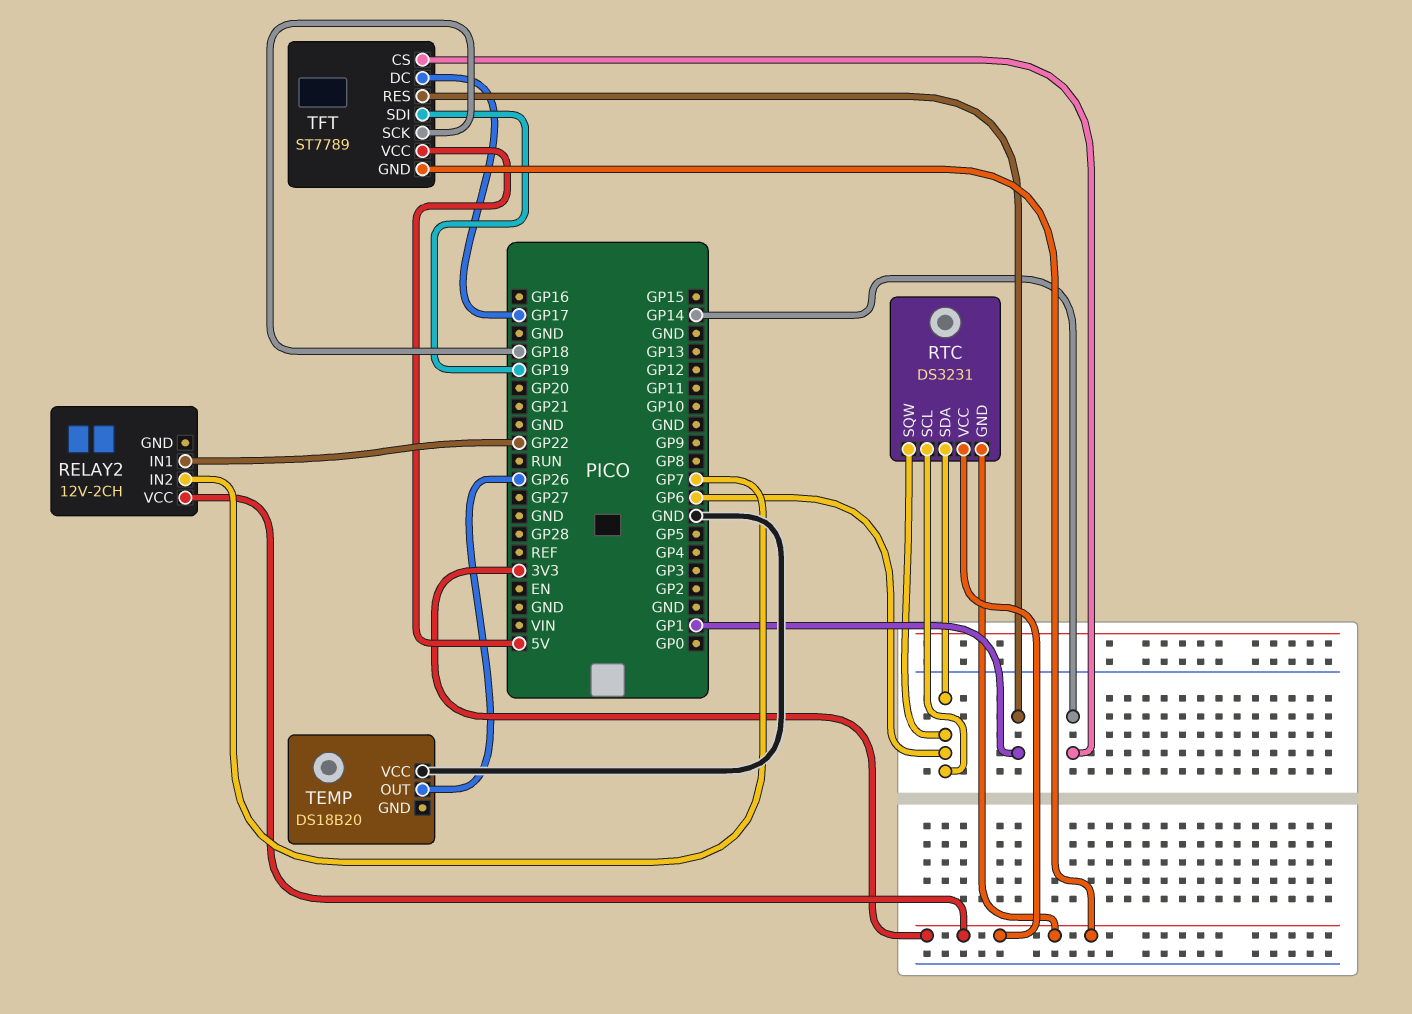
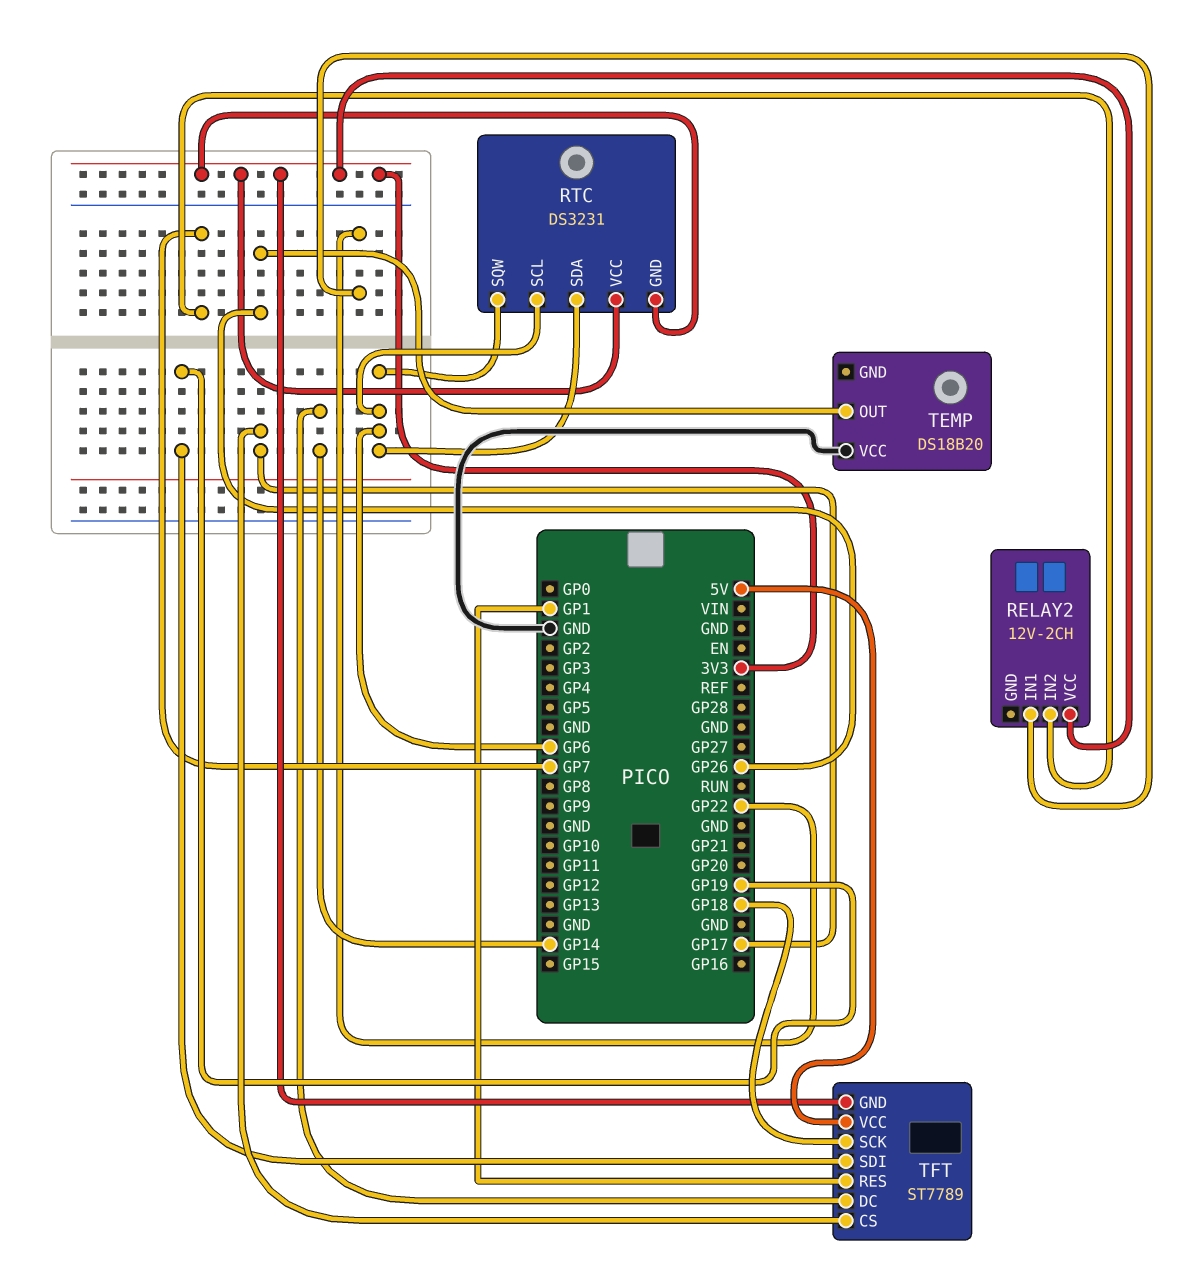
TFT pin CS: GP14 -> GP17
TFT pin DC: GP17 -> GP14

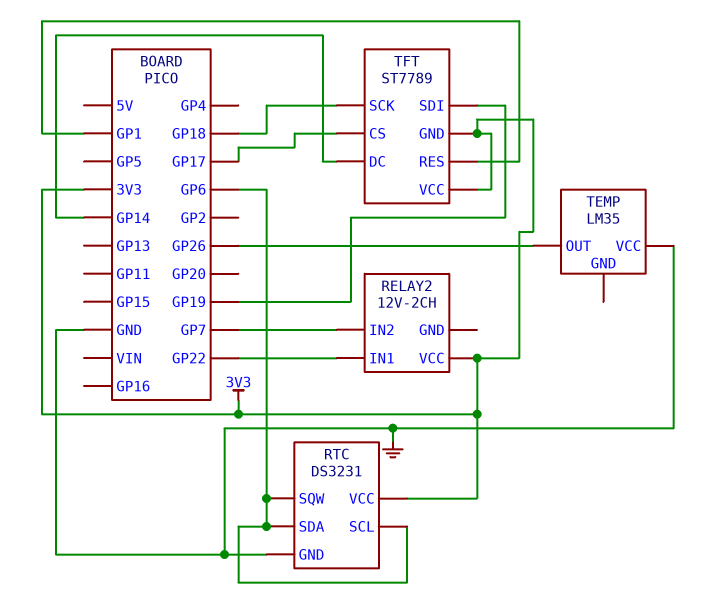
RTC pin GND: 3V3 -> GND
TEMP: DS18B20 -> LM35
TFT pin VCC: 5V -> 3V3

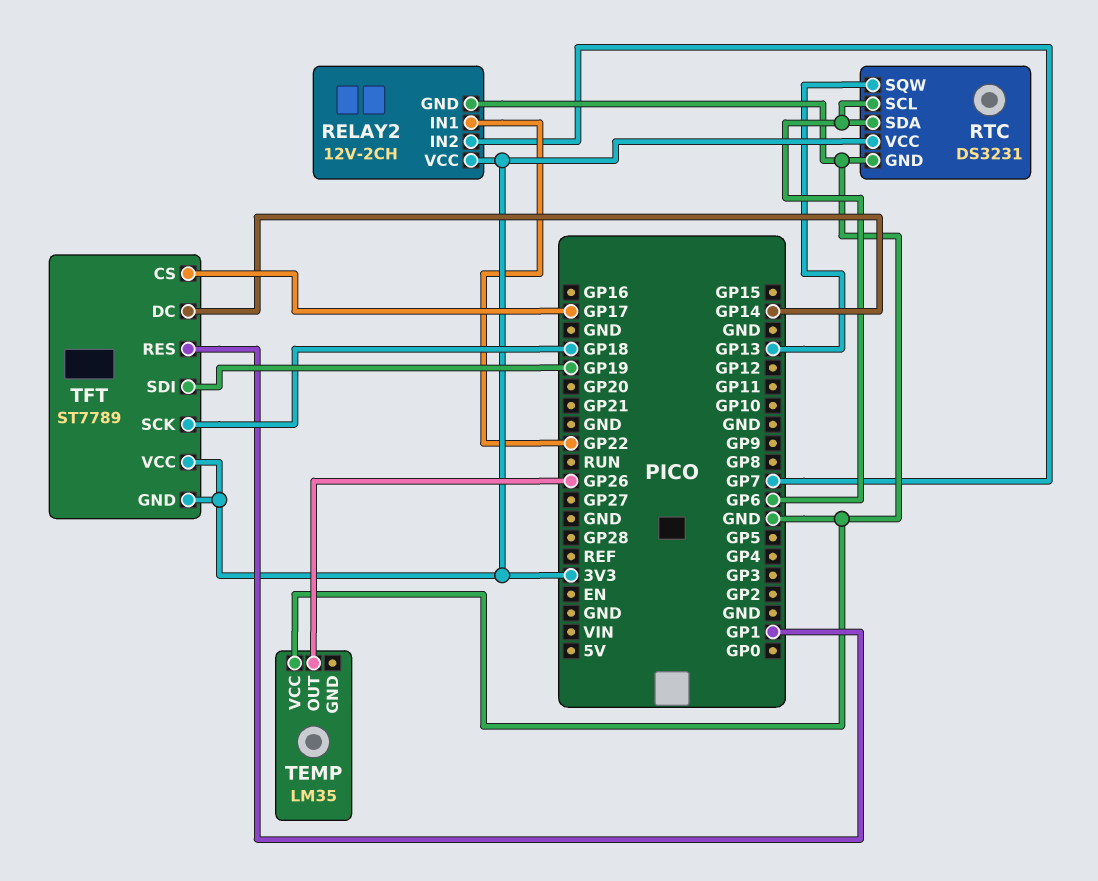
RELAY2 pin GND: none -> GND
RTC pin SQW: GP6 -> GP13

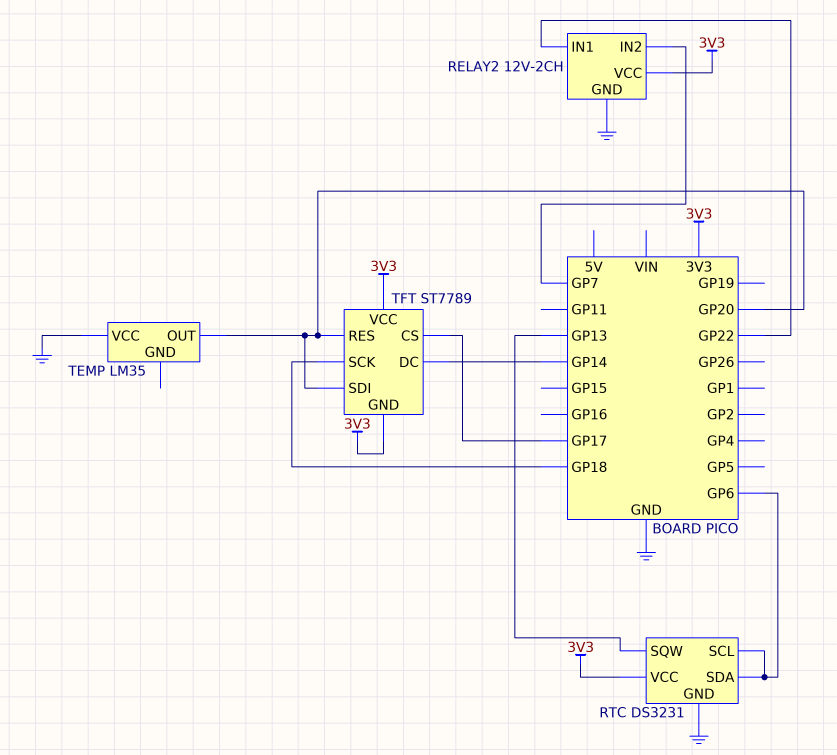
TEMP pin OUT: GP26 -> GP20
TFT pin RES: GP1 -> GP20
TFT pin SDI: GP19 -> GP20

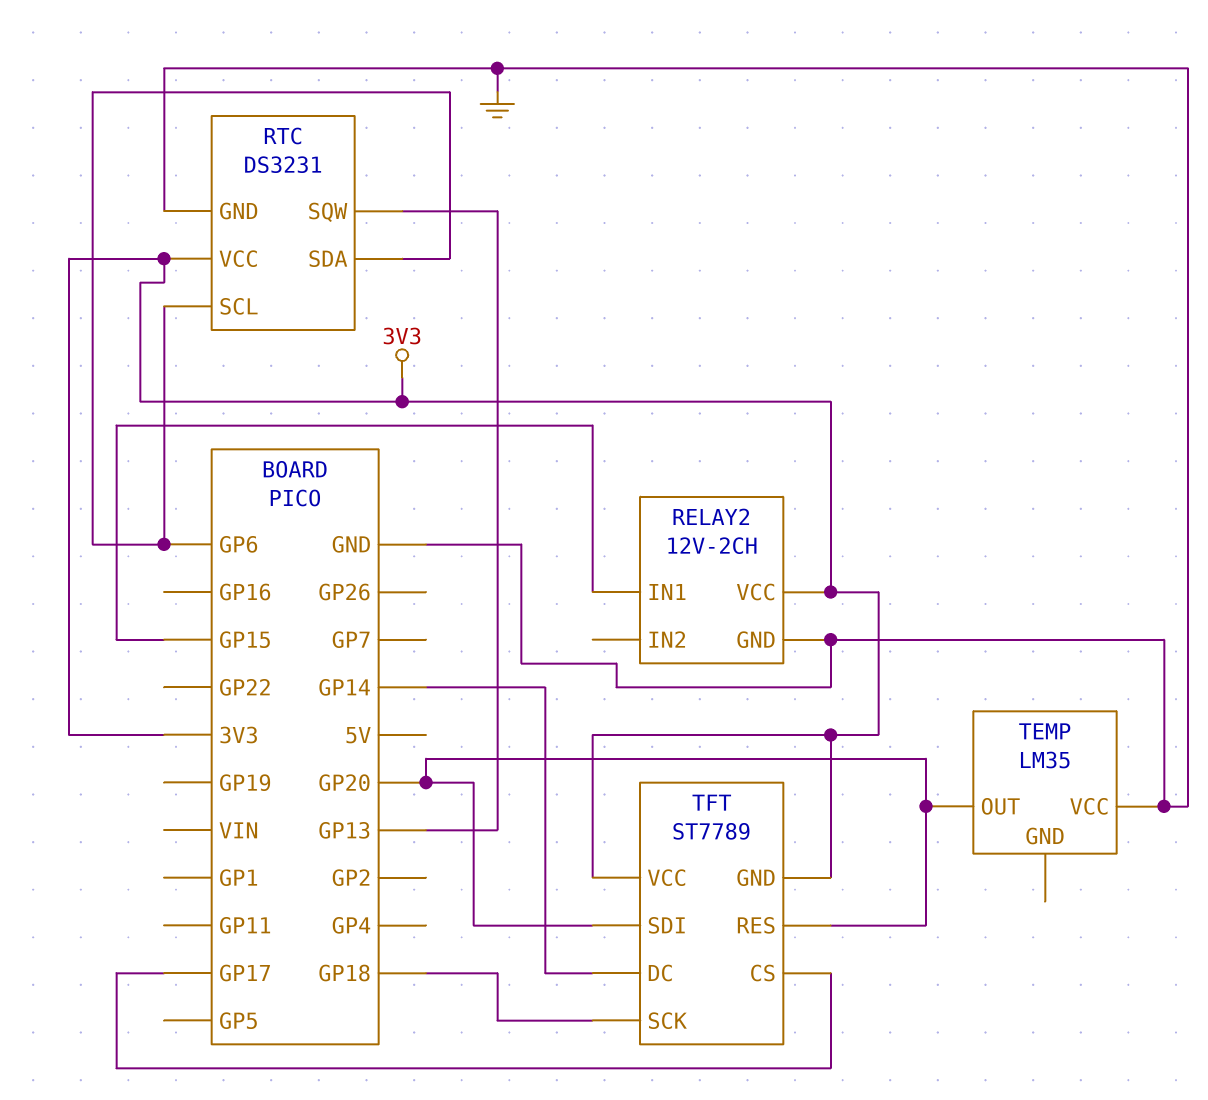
RELAY2 pin IN1: GP22 -> GP15
RELAY2 pin IN2: GP7 -> none

